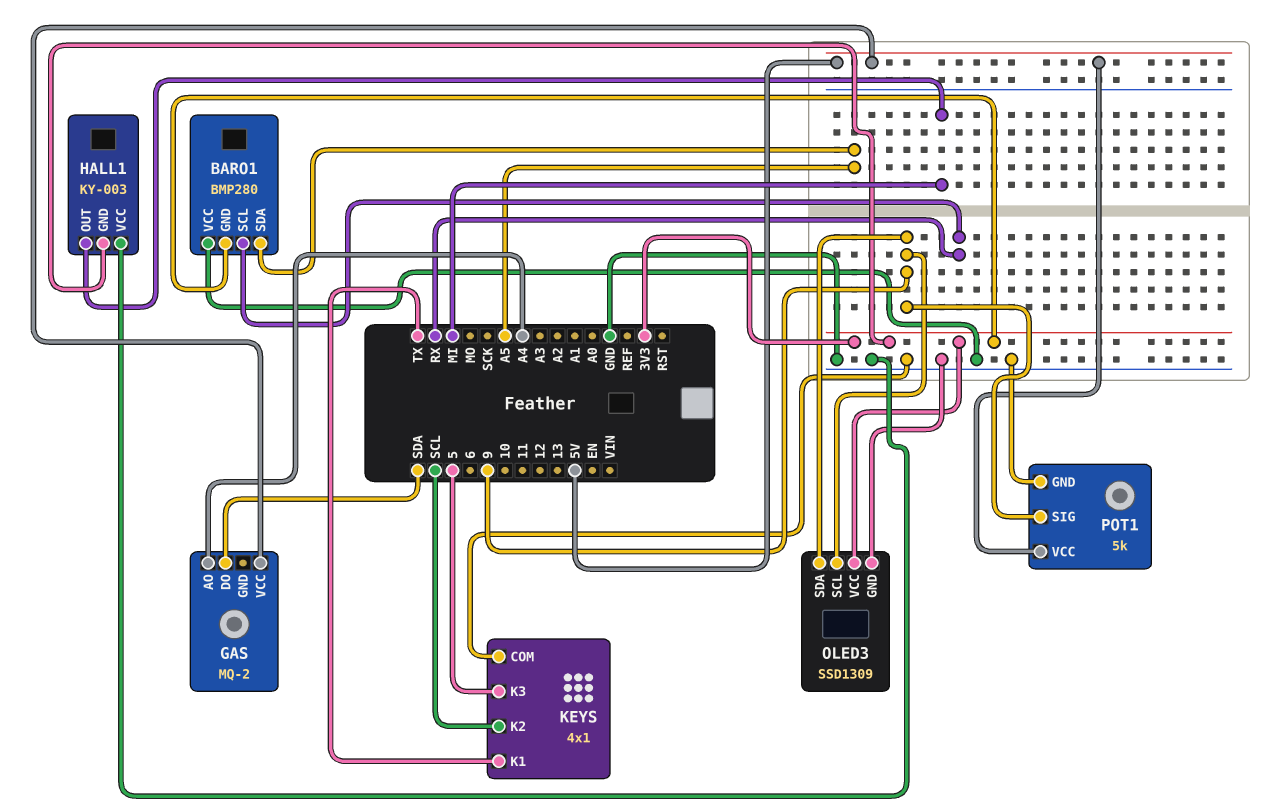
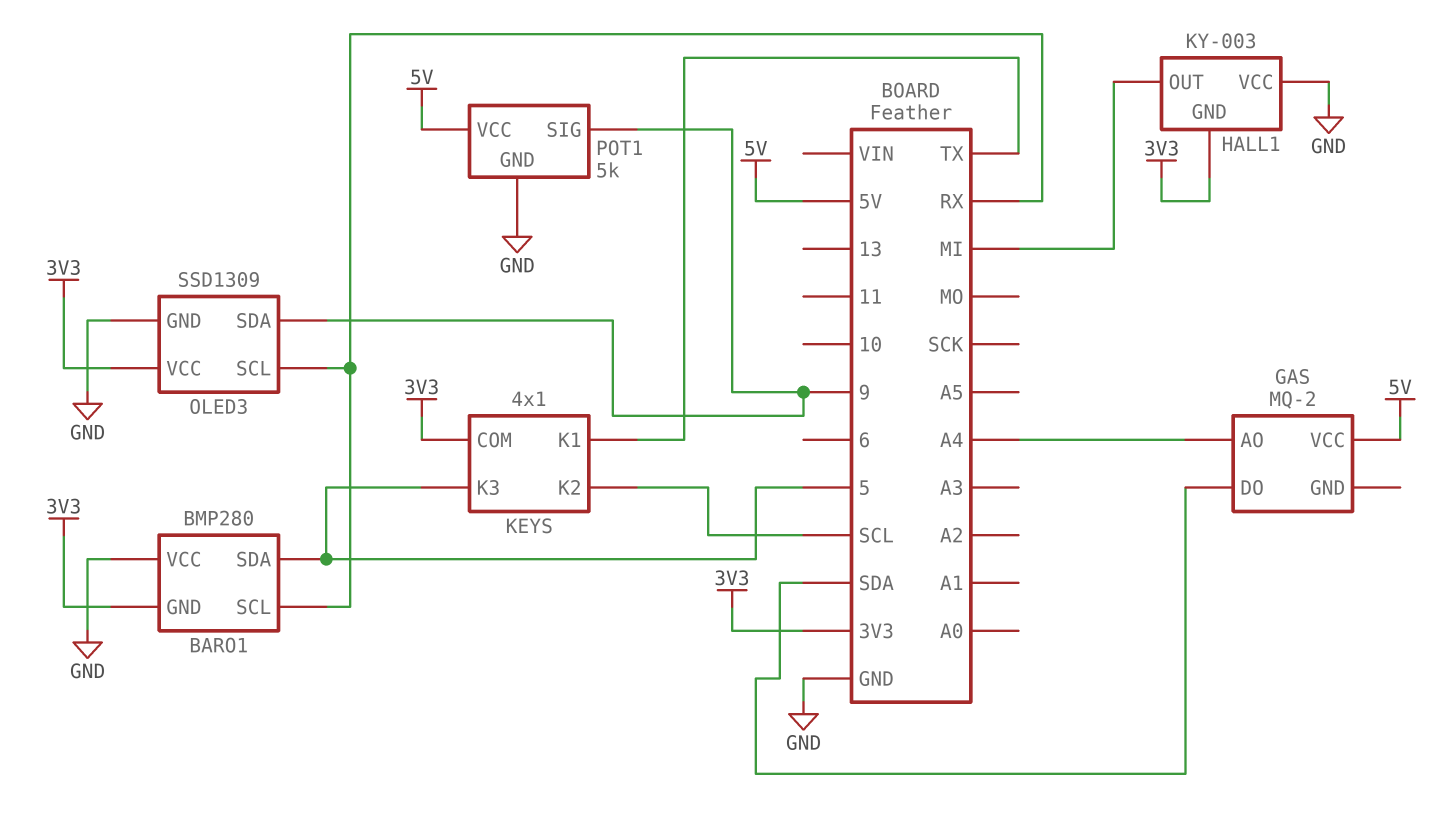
BARO1 pin SDA: A5 -> 5
KEYS pin COM: GND -> 3V3
OLED3 pin SCL: 9 -> RX

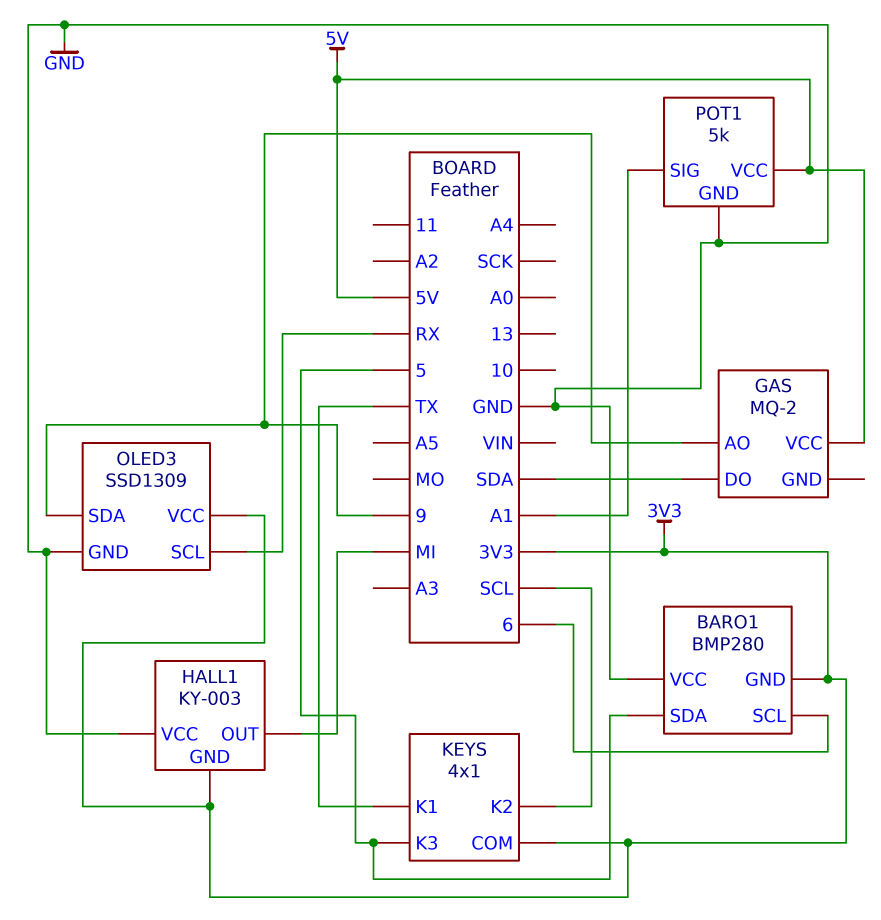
BARO1 pin SCL: RX -> 6
GAS pin AO: A4 -> 9
POT1 pin SIG: 9 -> A1

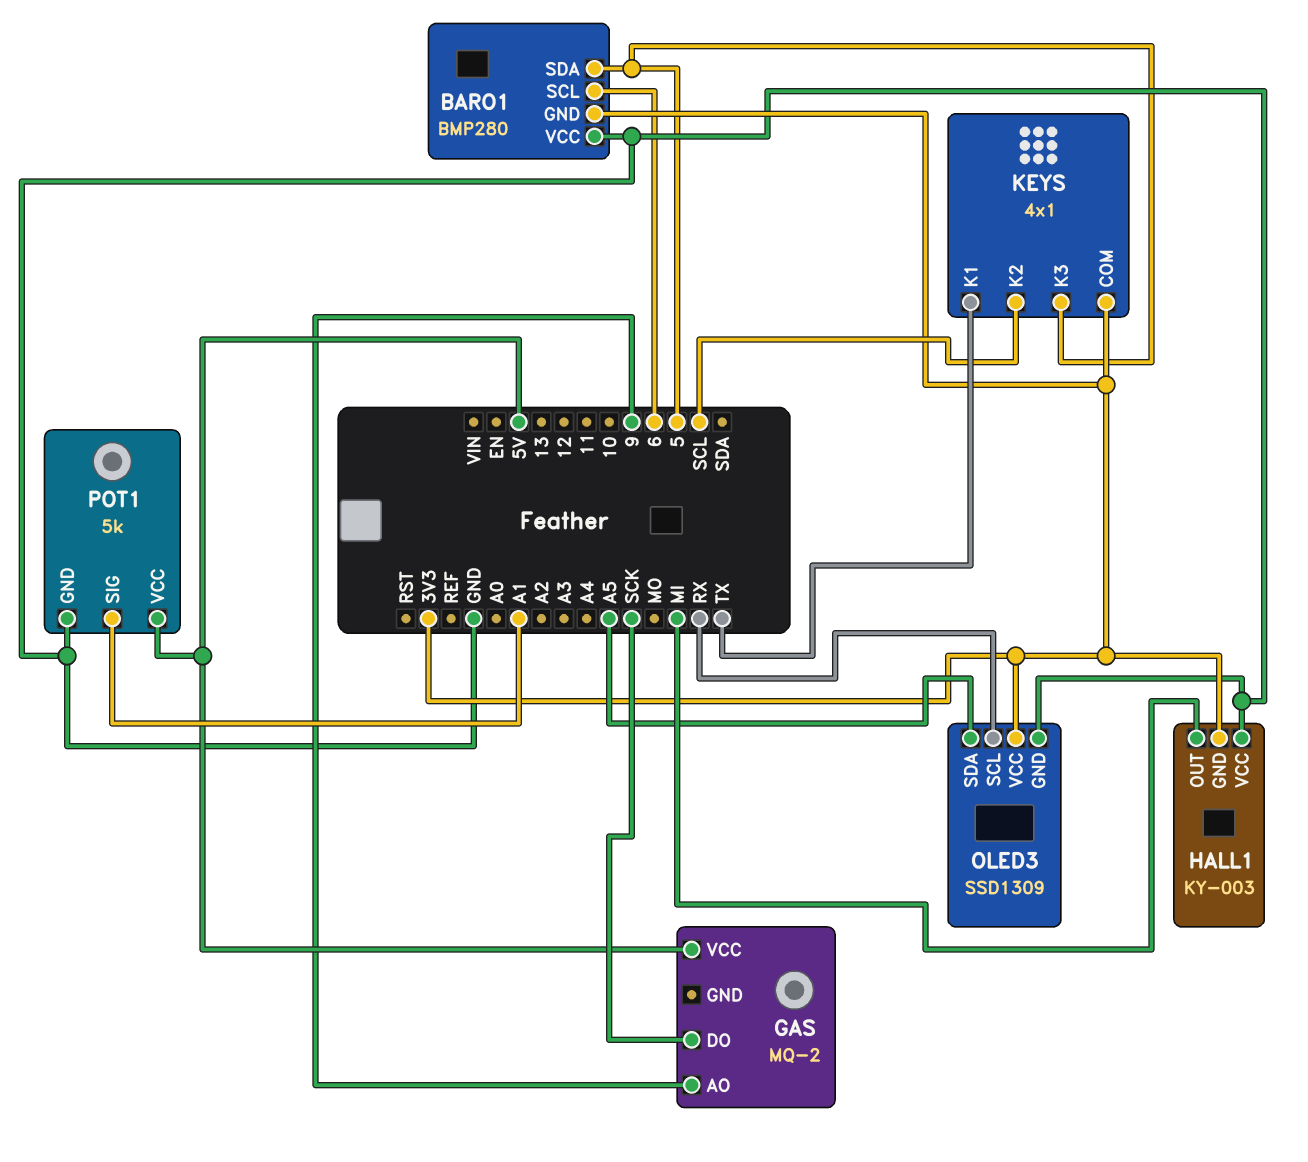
GAS pin DO: SDA -> SCK
OLED3 pin SDA: 9 -> A5

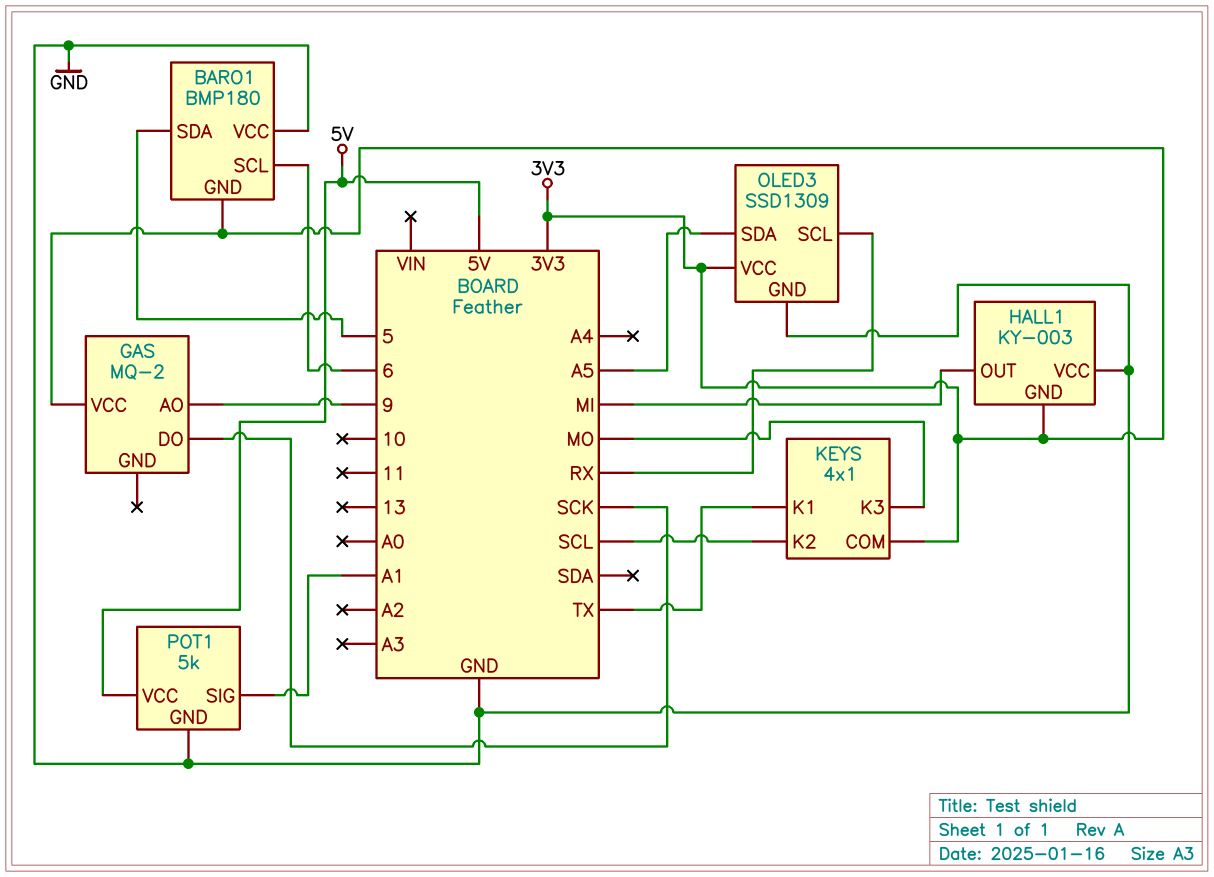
BARO1: BMP280 -> BMP180
GAS pin VCC: 5V -> 3V3
KEYS pin K3: 5 -> MO

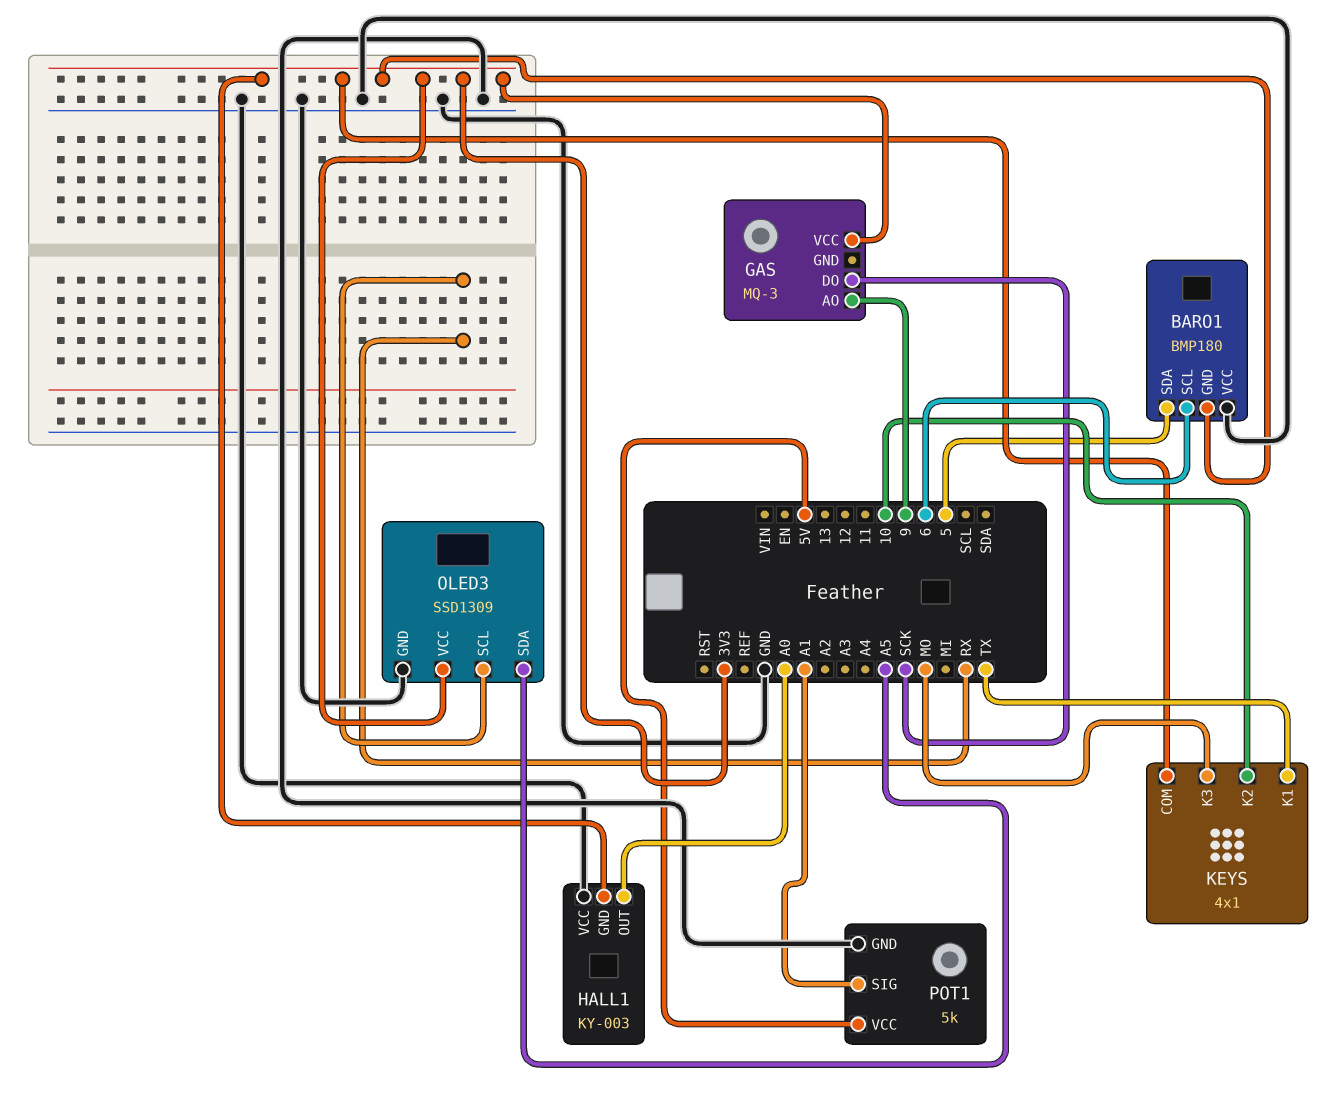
GAS: MQ-2 -> MQ-3
HALL1 pin OUT: MI -> A0
KEYS pin K2: SCL -> 10

